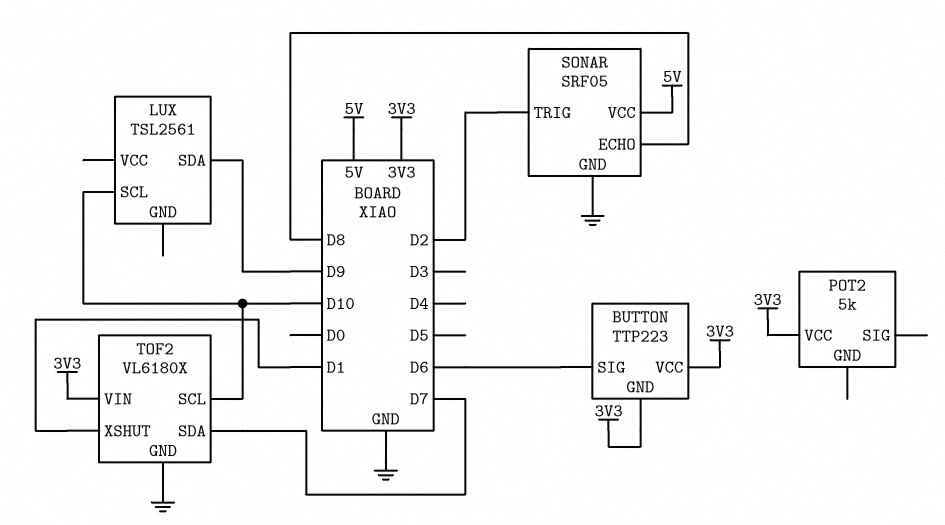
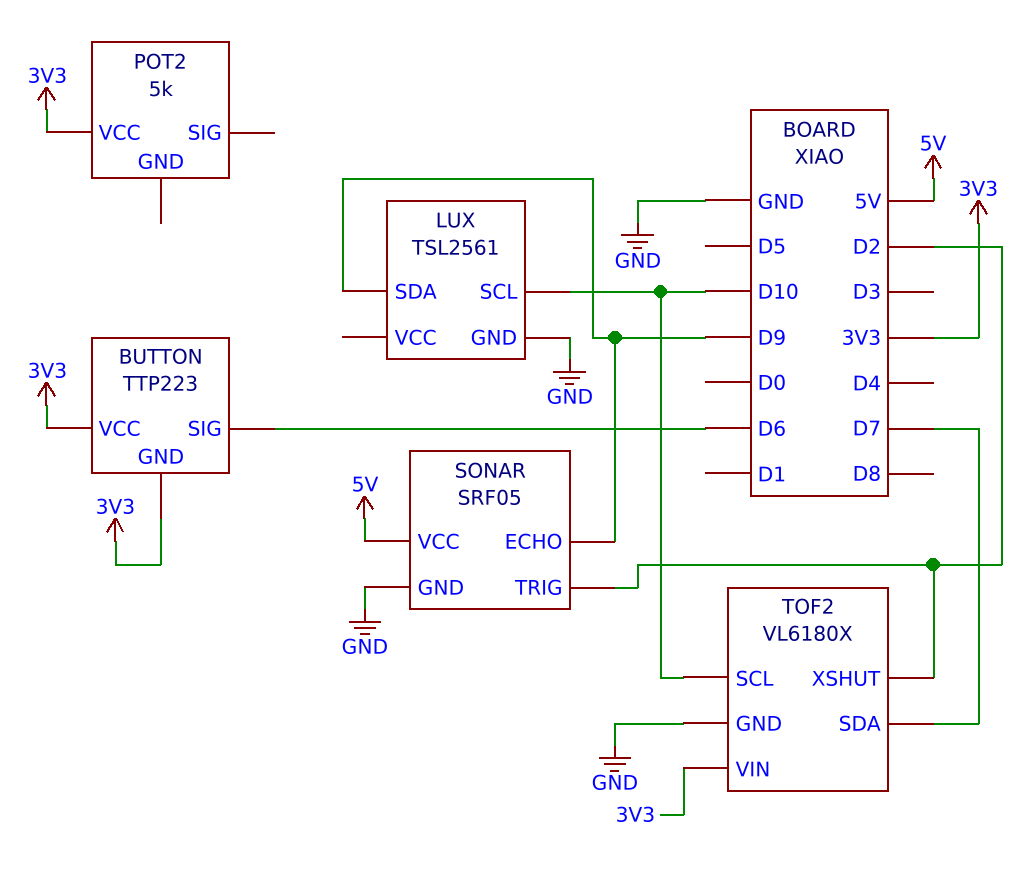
LUX pin GND: none -> GND
SONAR pin ECHO: D8 -> D9
TOF2 pin XSHUT: D1 -> D2

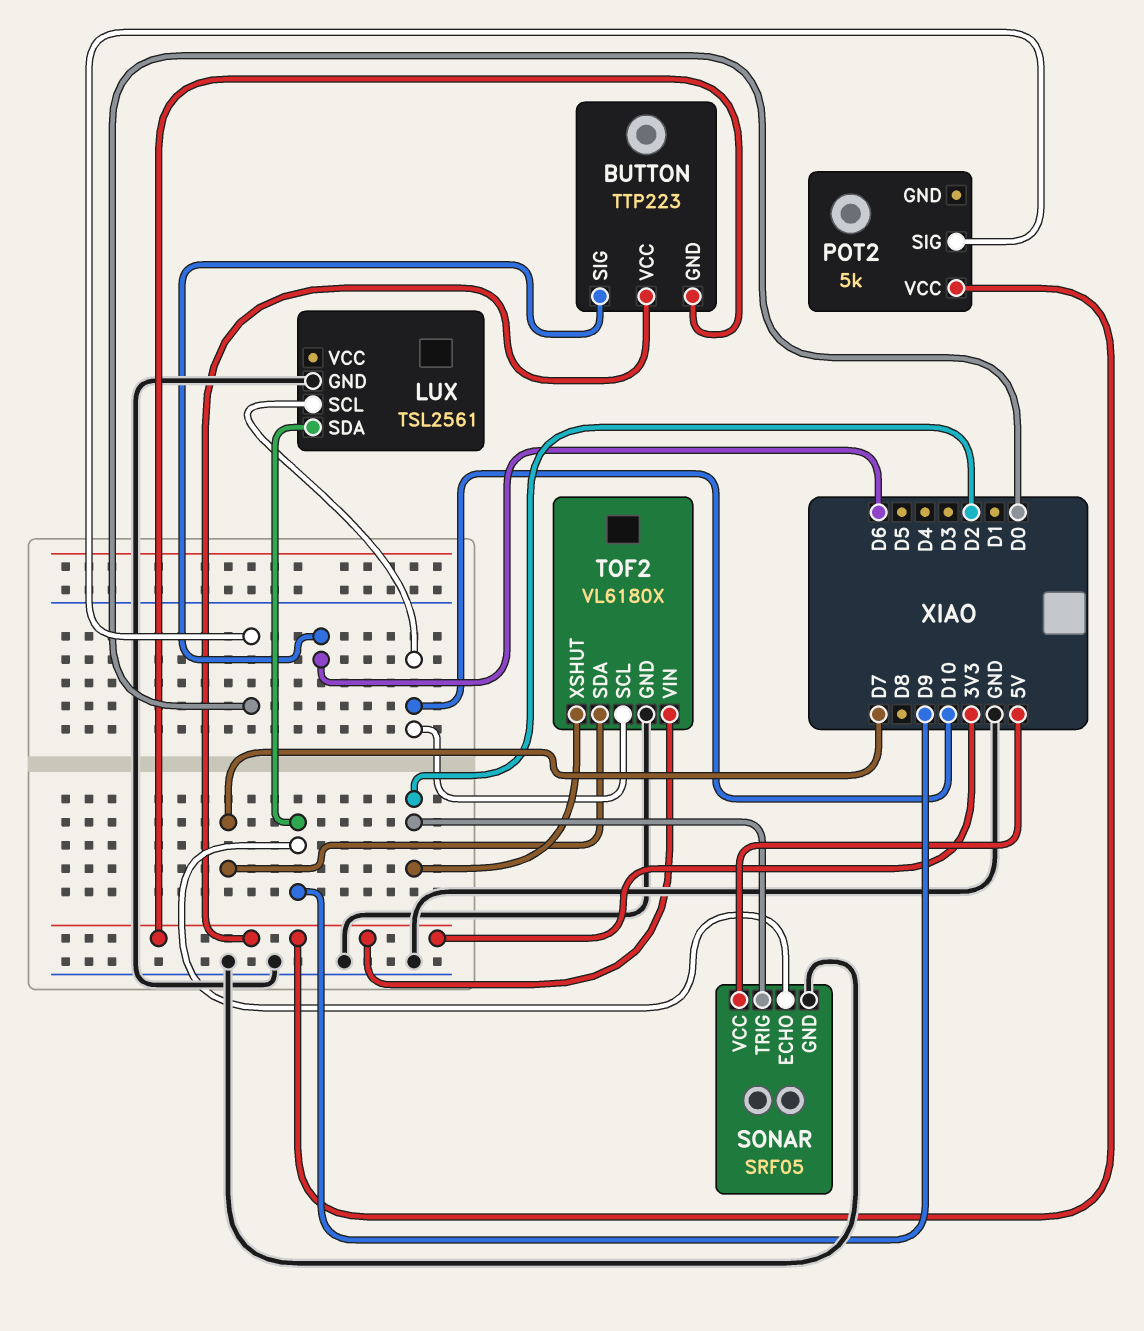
POT2 pin SIG: none -> D0

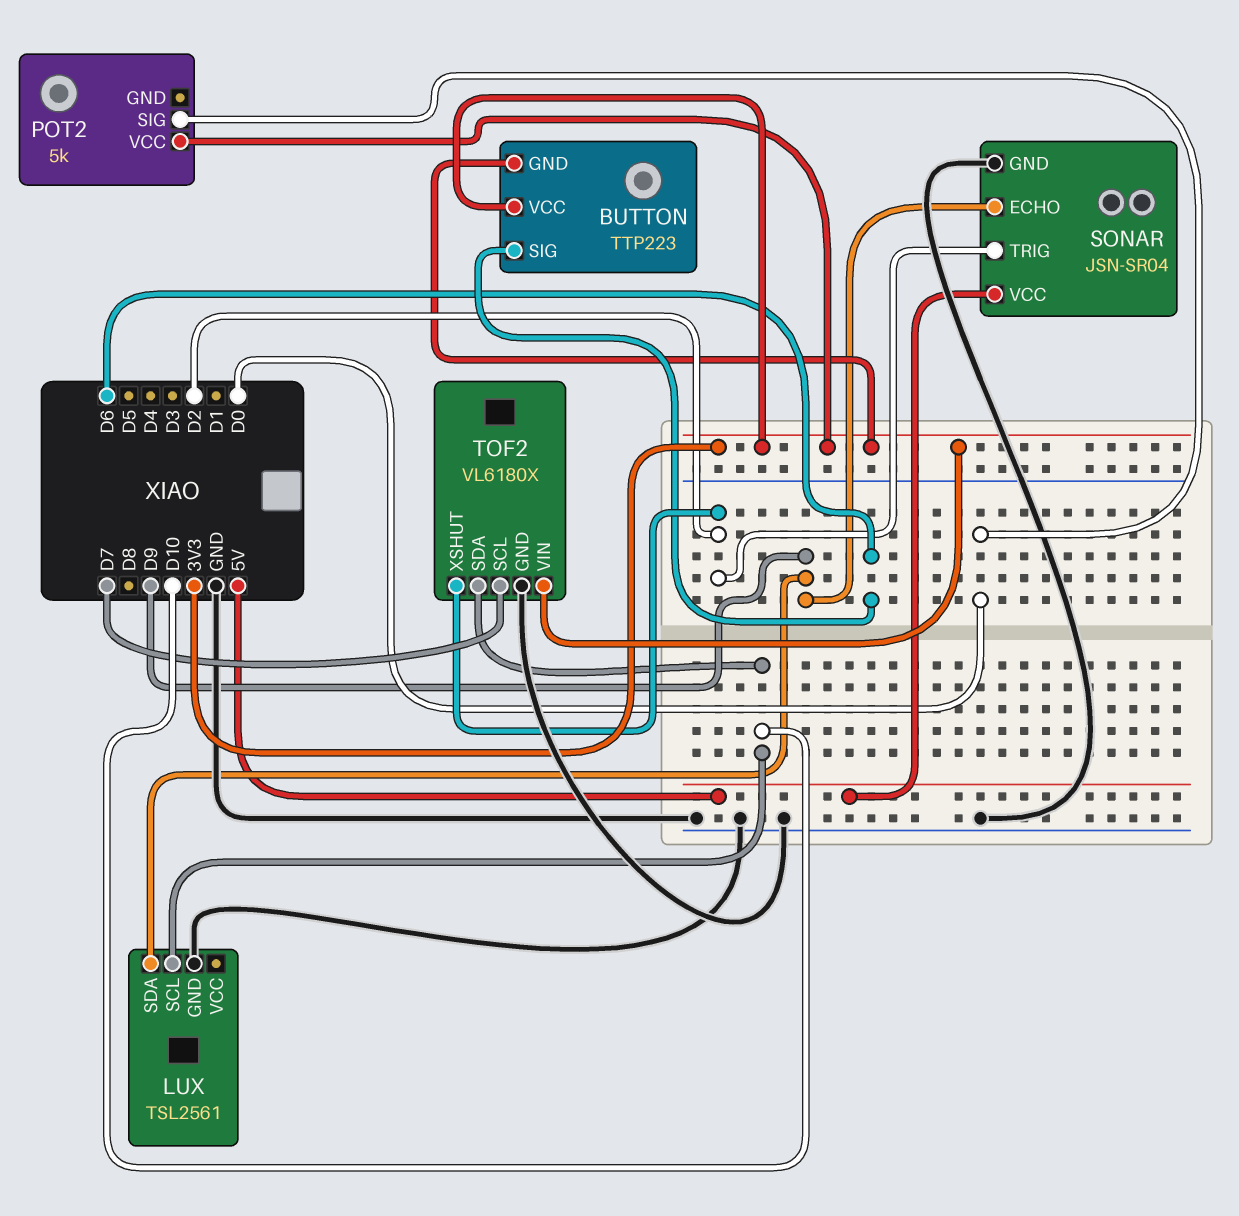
SONAR: SRF05 -> JSN-SR04
TOF2 pin SCL: D10 -> D7
TOF2 pin SDA: D7 -> D10

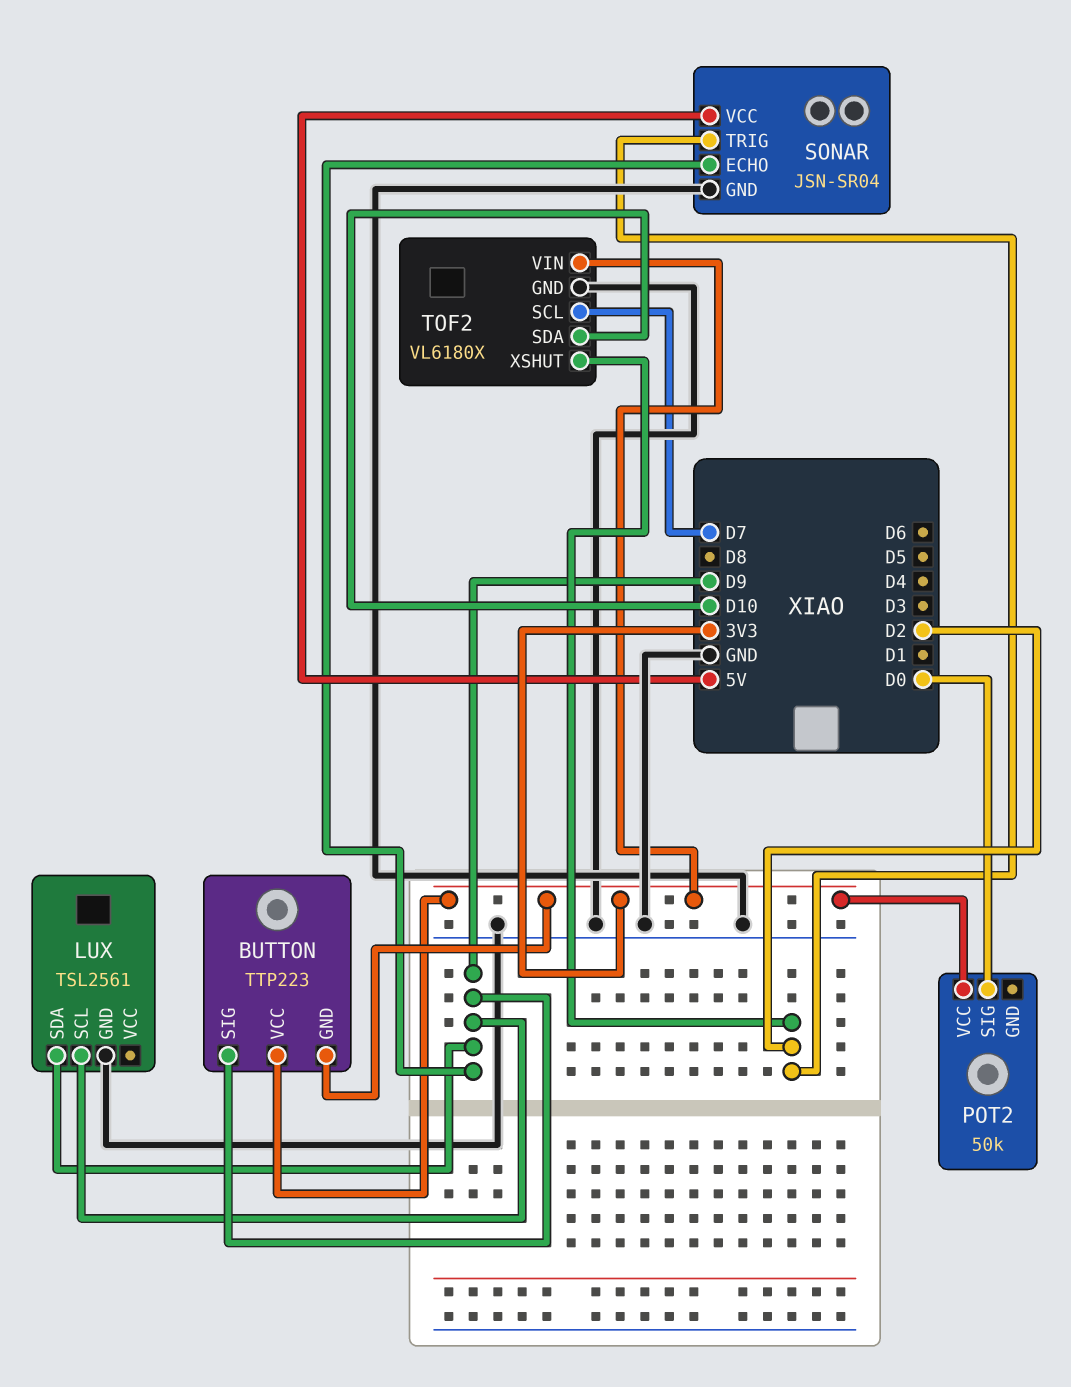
BUTTON pin SIG: D6 -> D9
LUX pin SCL: D10 -> D9
POT2: 5k -> 50k

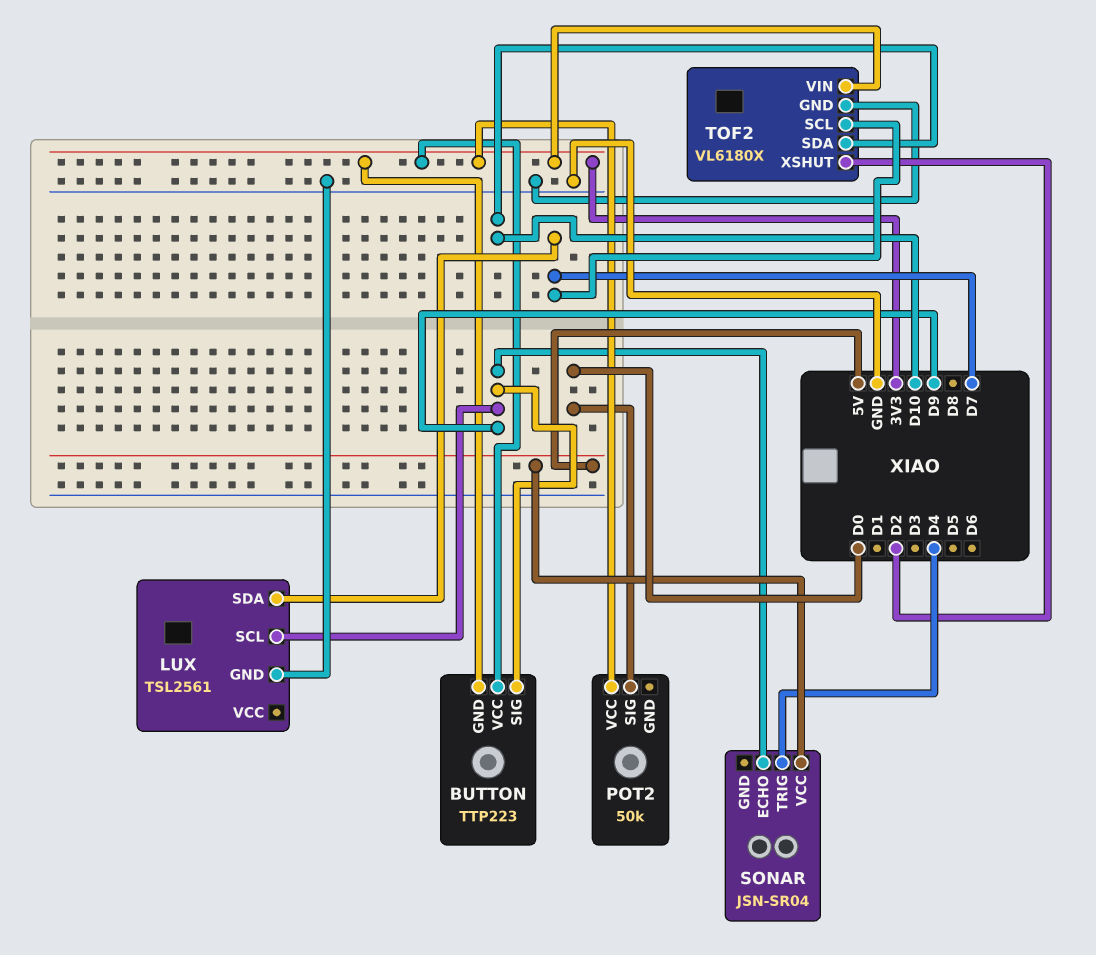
LUX pin SDA: D9 -> D7
SONAR pin GND: GND -> none
SONAR pin TRIG: D2 -> D4

